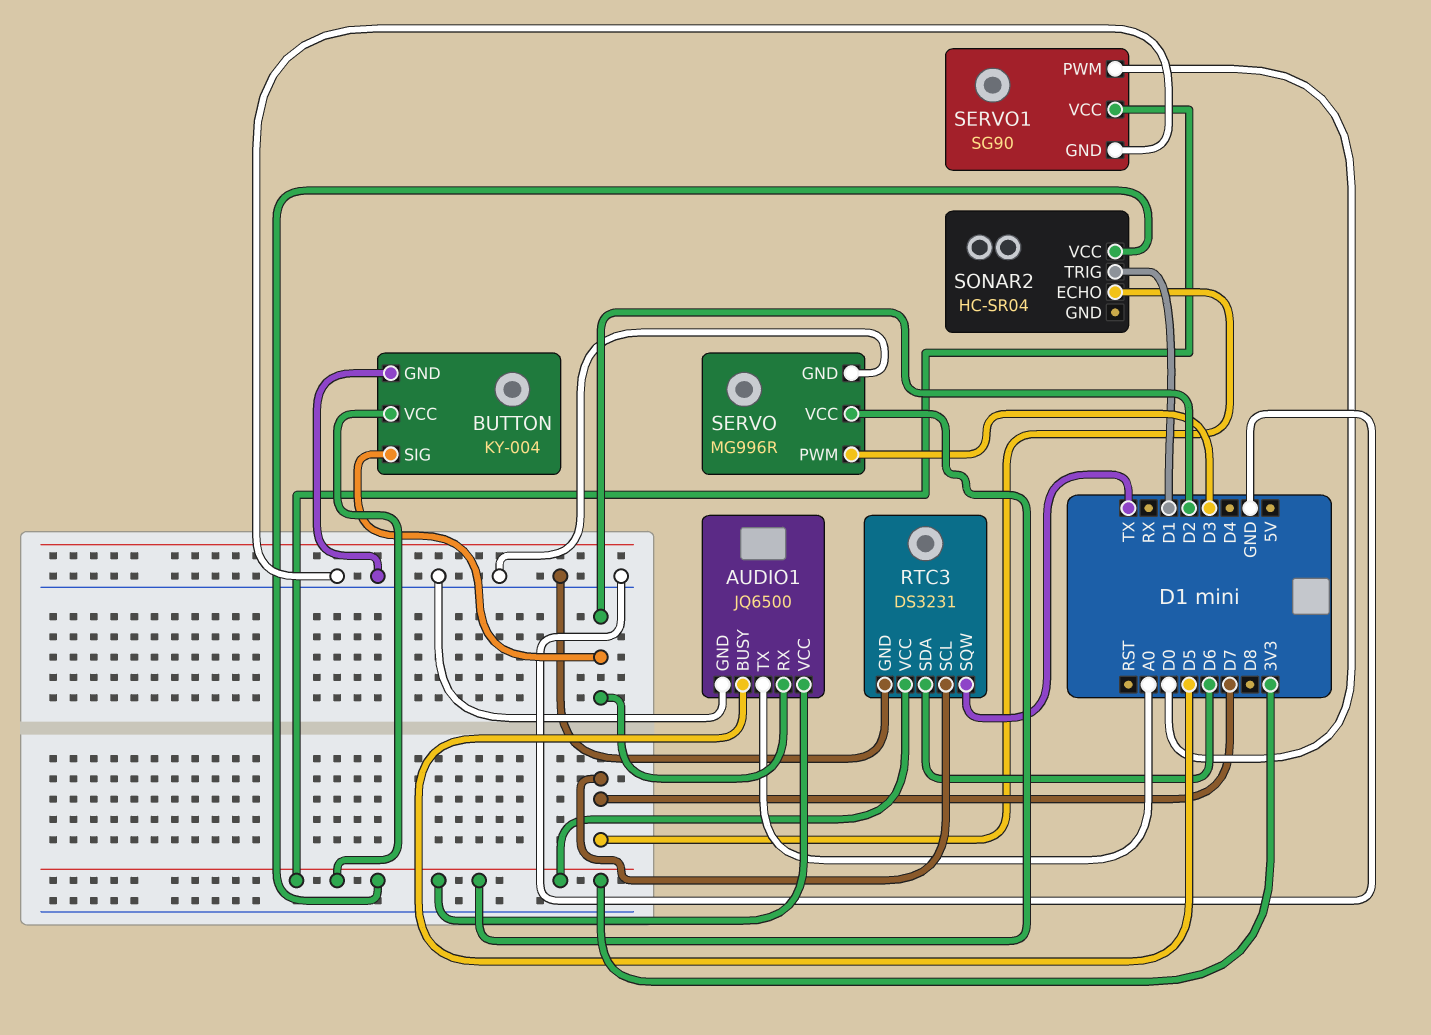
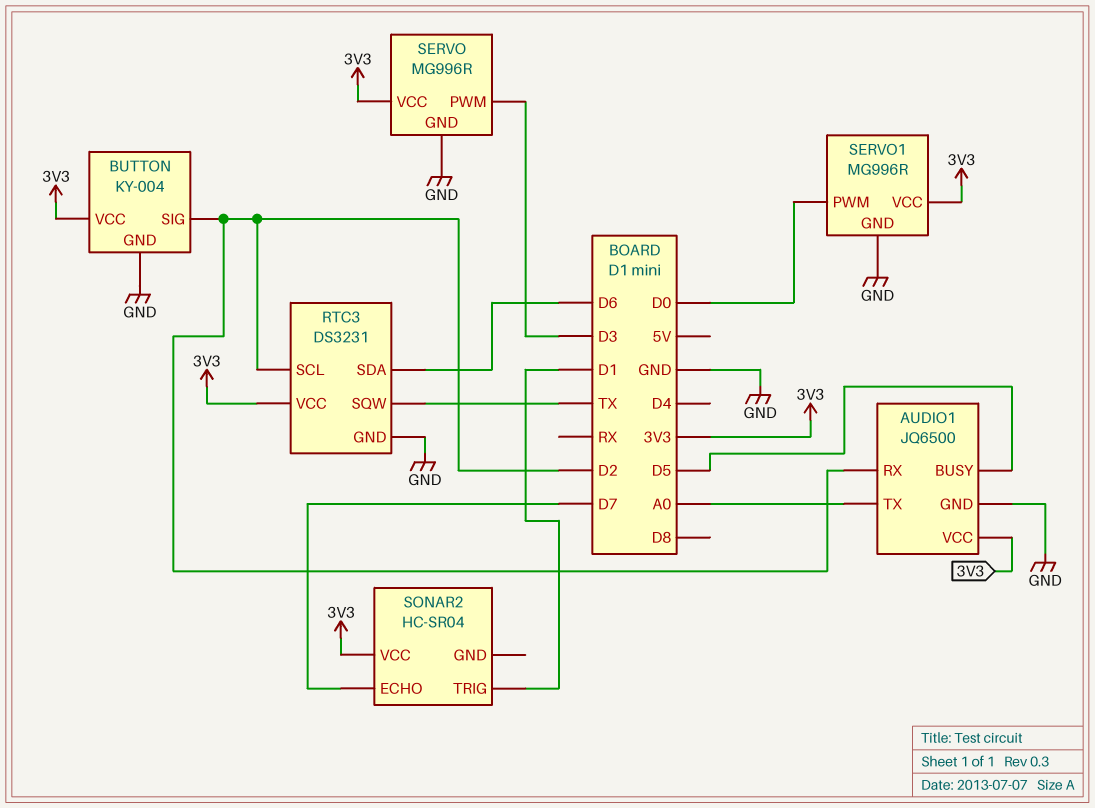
RTC3 pin SCL: D7 -> D2
SERVO1: SG90 -> MG996R

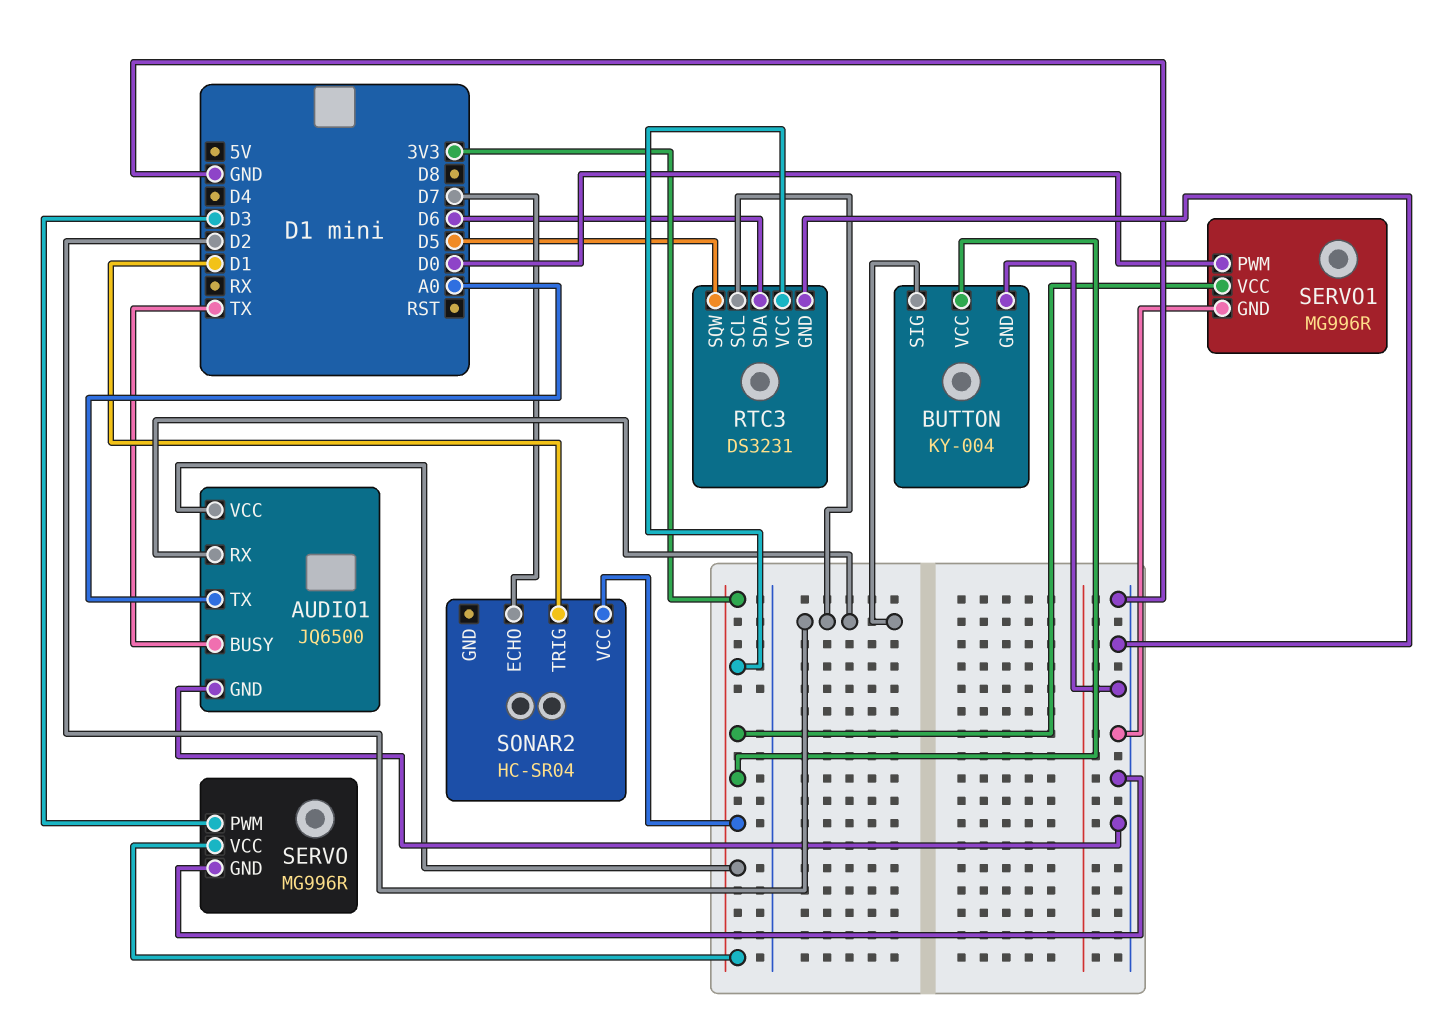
AUDIO1 pin BUSY: D5 -> TX
RTC3 pin SQW: TX -> D5

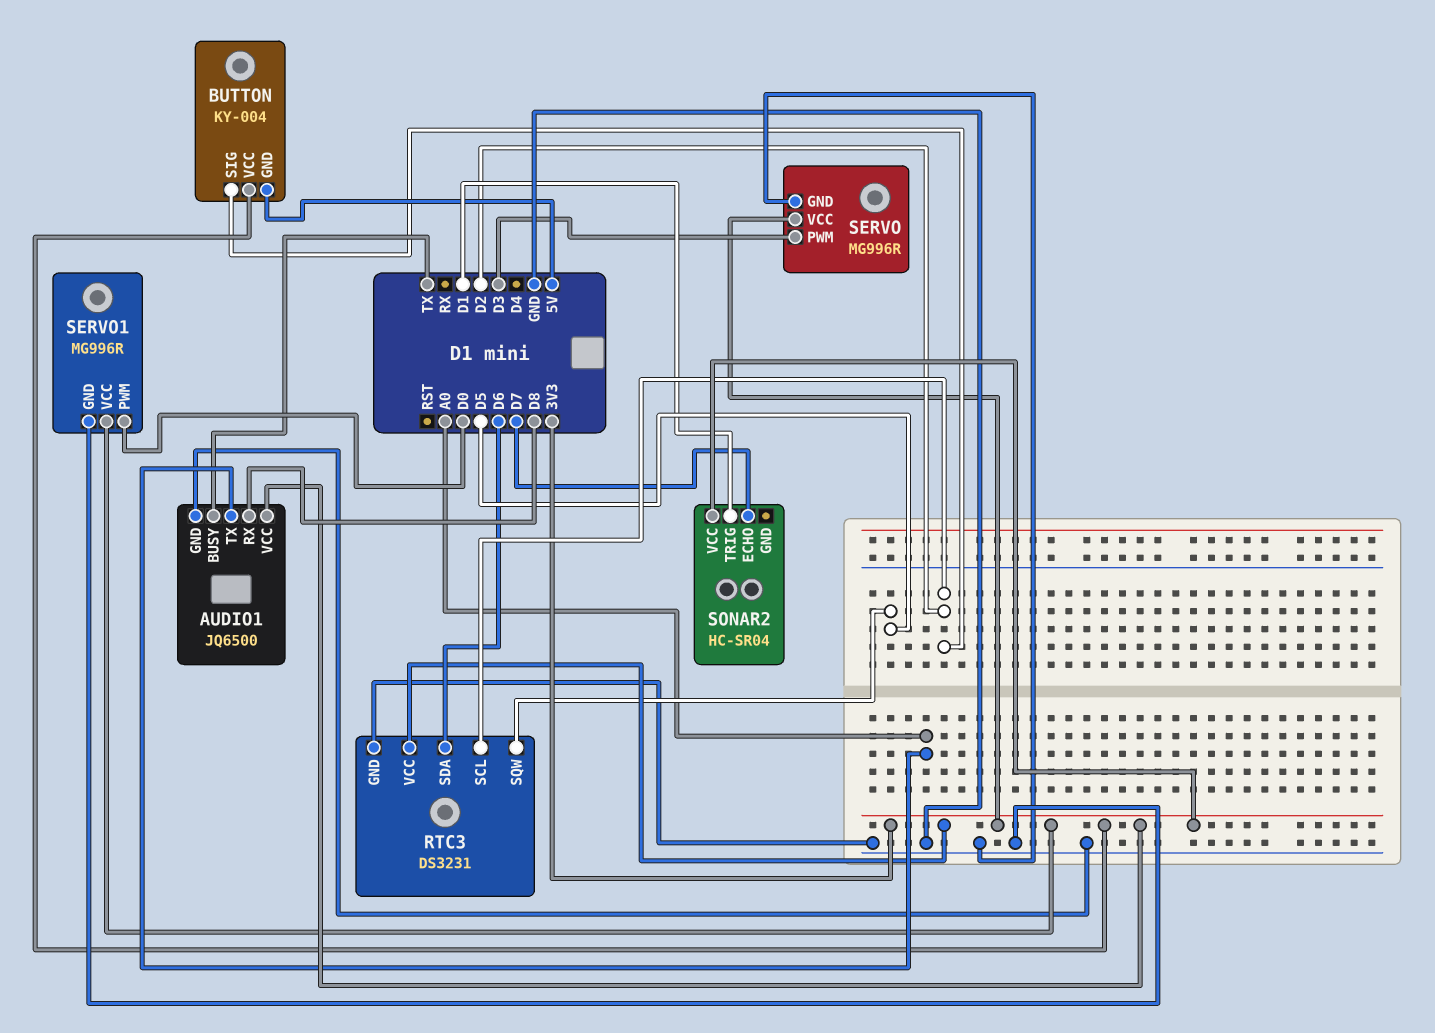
AUDIO1 pin RX: D2 -> D8
BUTTON pin GND: GND -> 5V

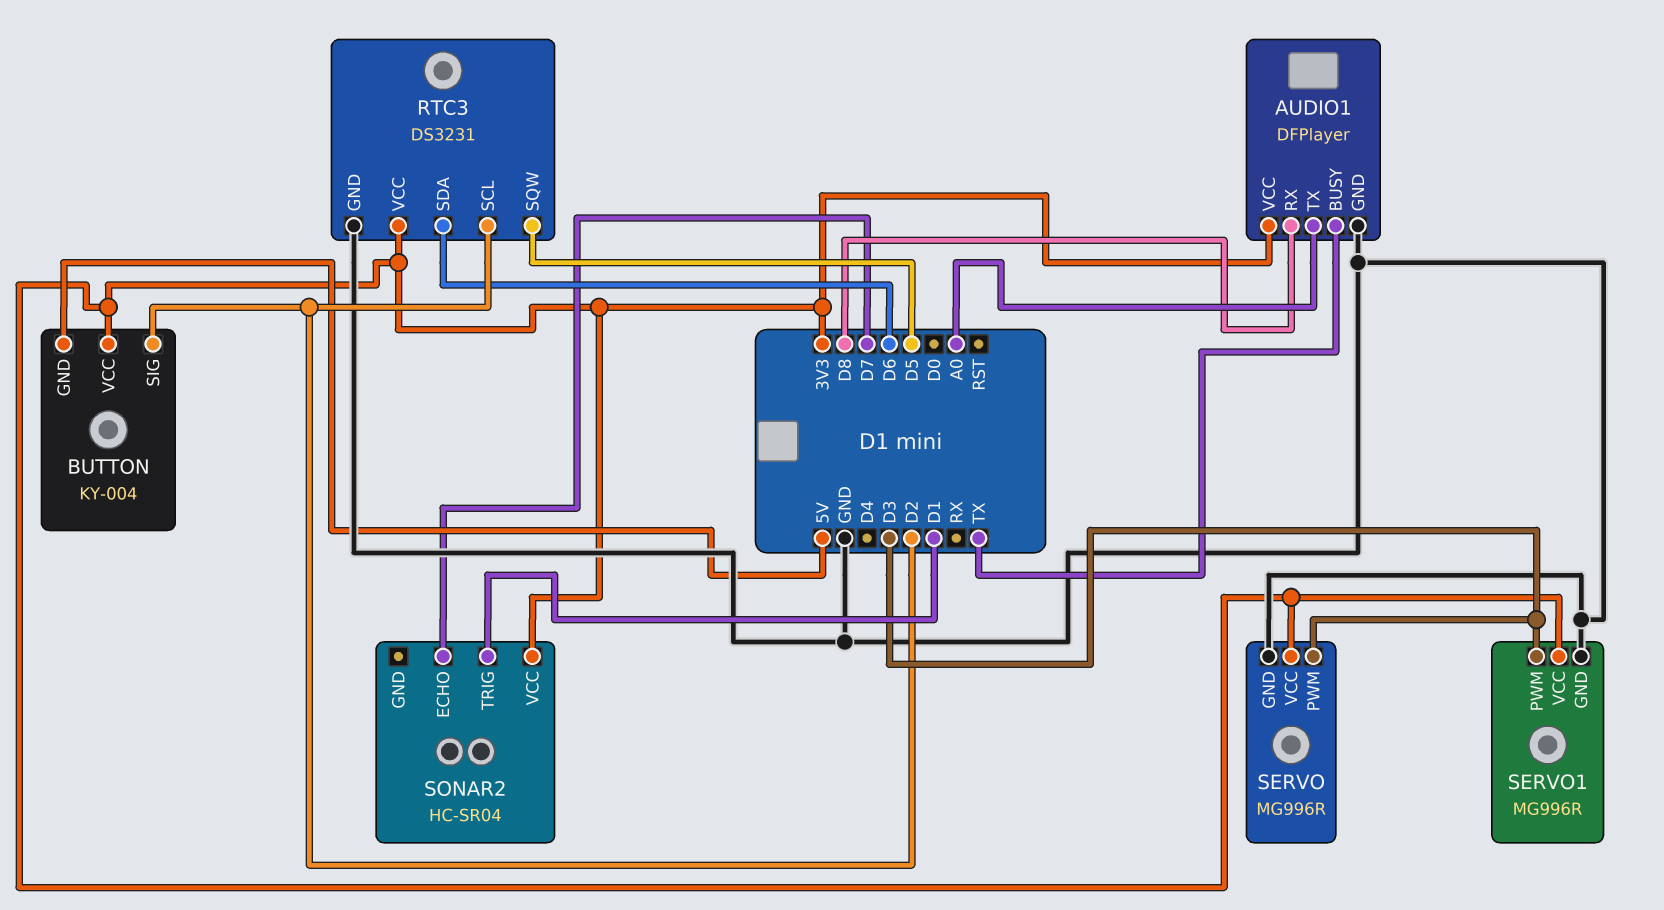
AUDIO1: JQ6500 -> DFPlayer
SERVO1 pin PWM: D0 -> D3

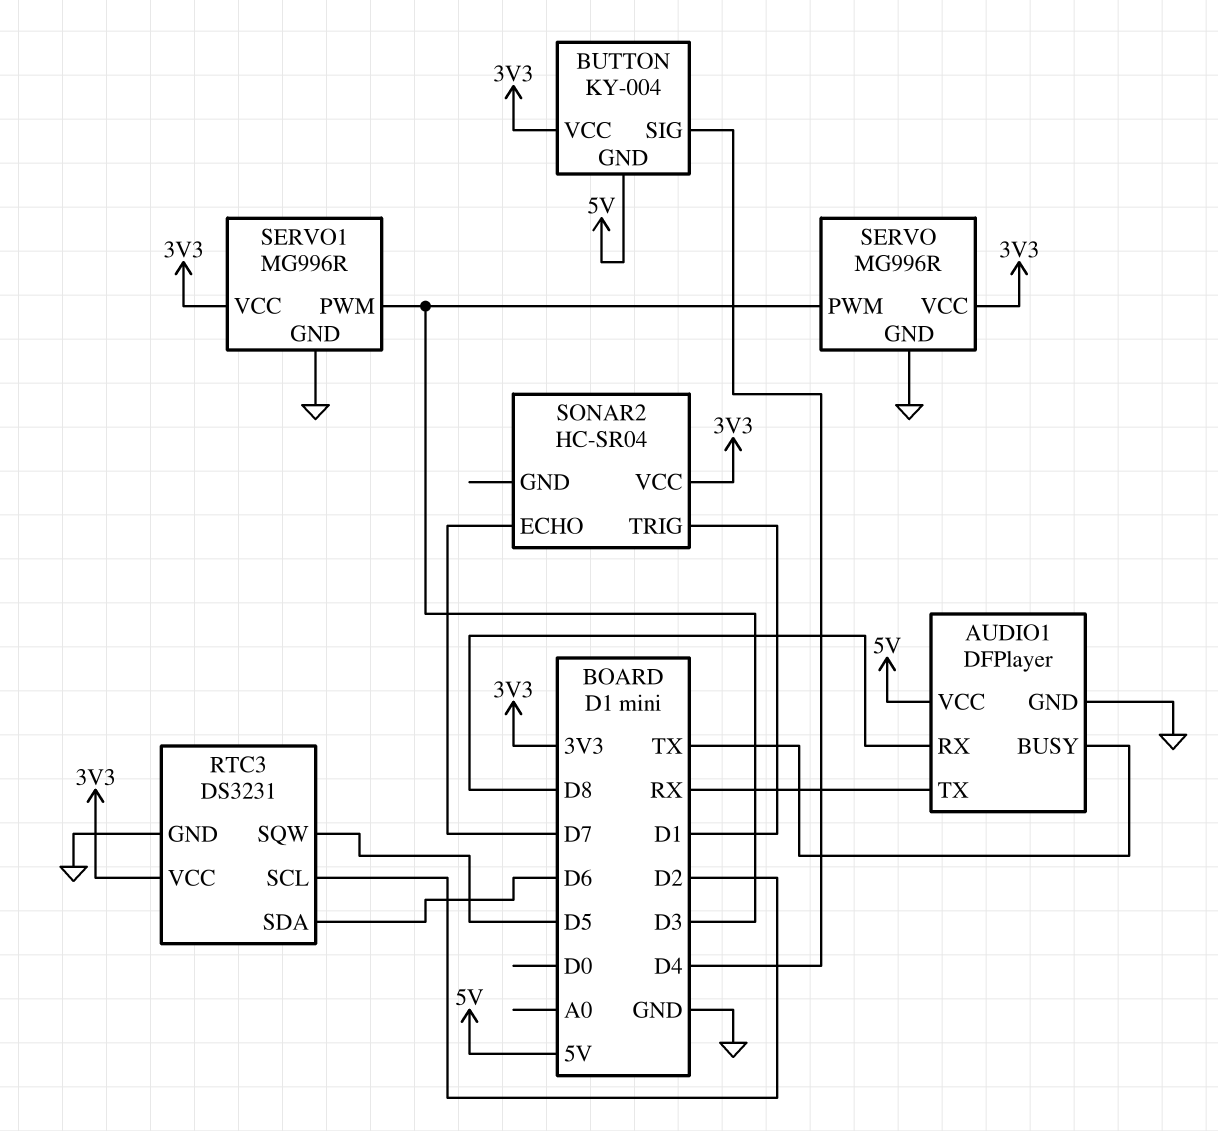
AUDIO1 pin TX: A0 -> RX
AUDIO1 pin VCC: 3V3 -> 5V
BUTTON pin SIG: D2 -> D4

